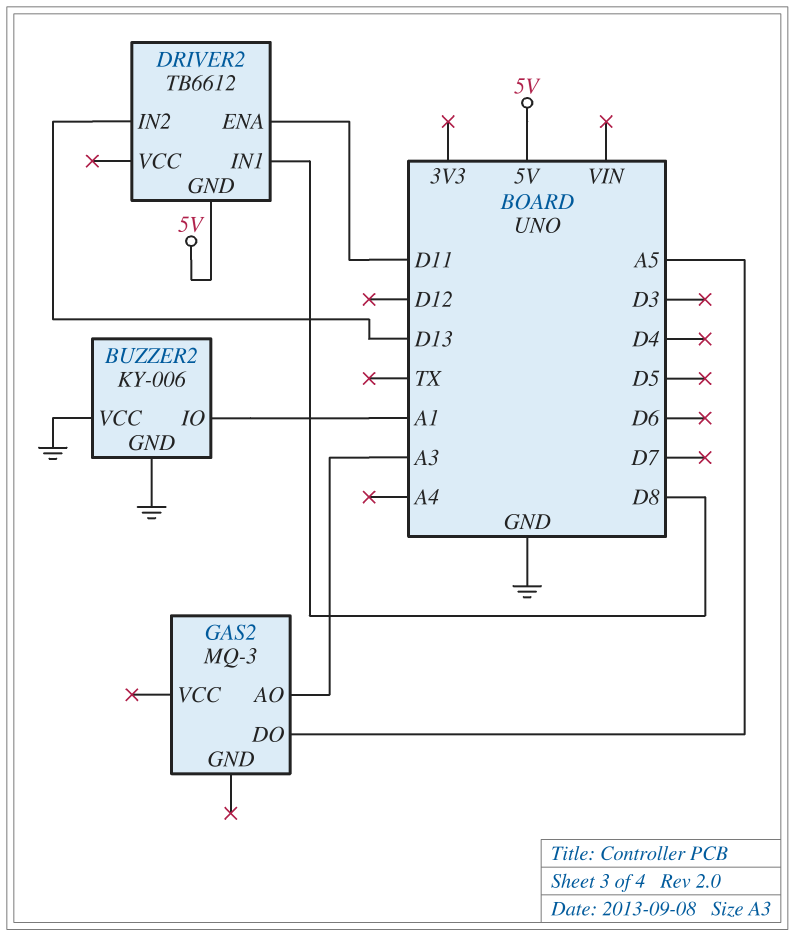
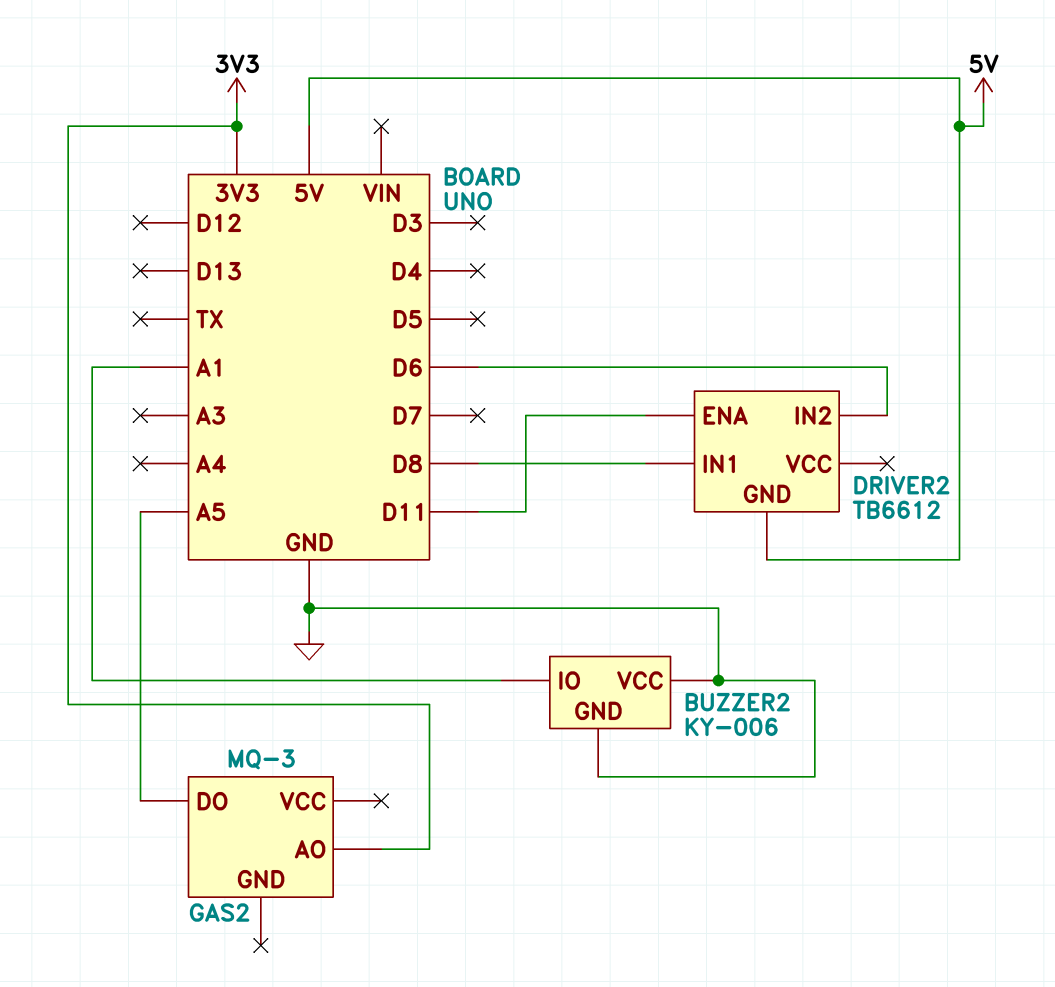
DRIVER2 pin IN2: D13 -> D6
GAS2 pin AO: A3 -> 3V3

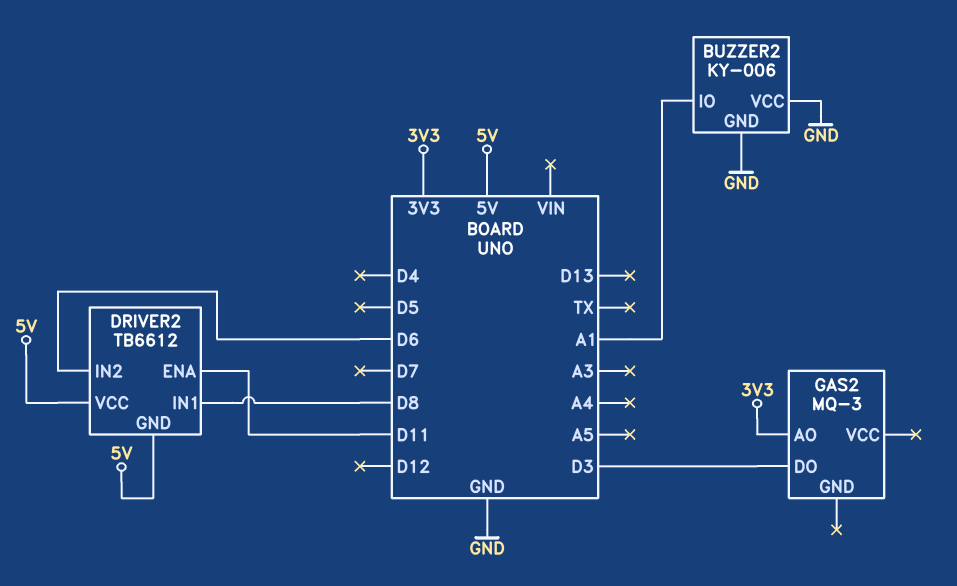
DRIVER2 pin VCC: none -> 5V
GAS2 pin DO: A5 -> D3

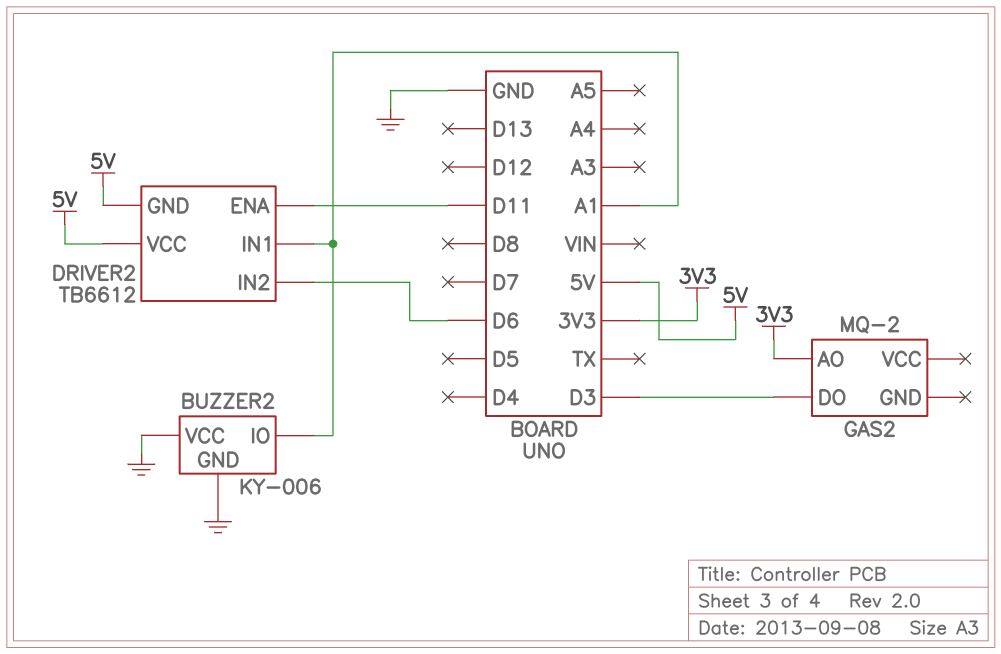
DRIVER2 pin IN1: D8 -> A1
GAS2: MQ-3 -> MQ-2

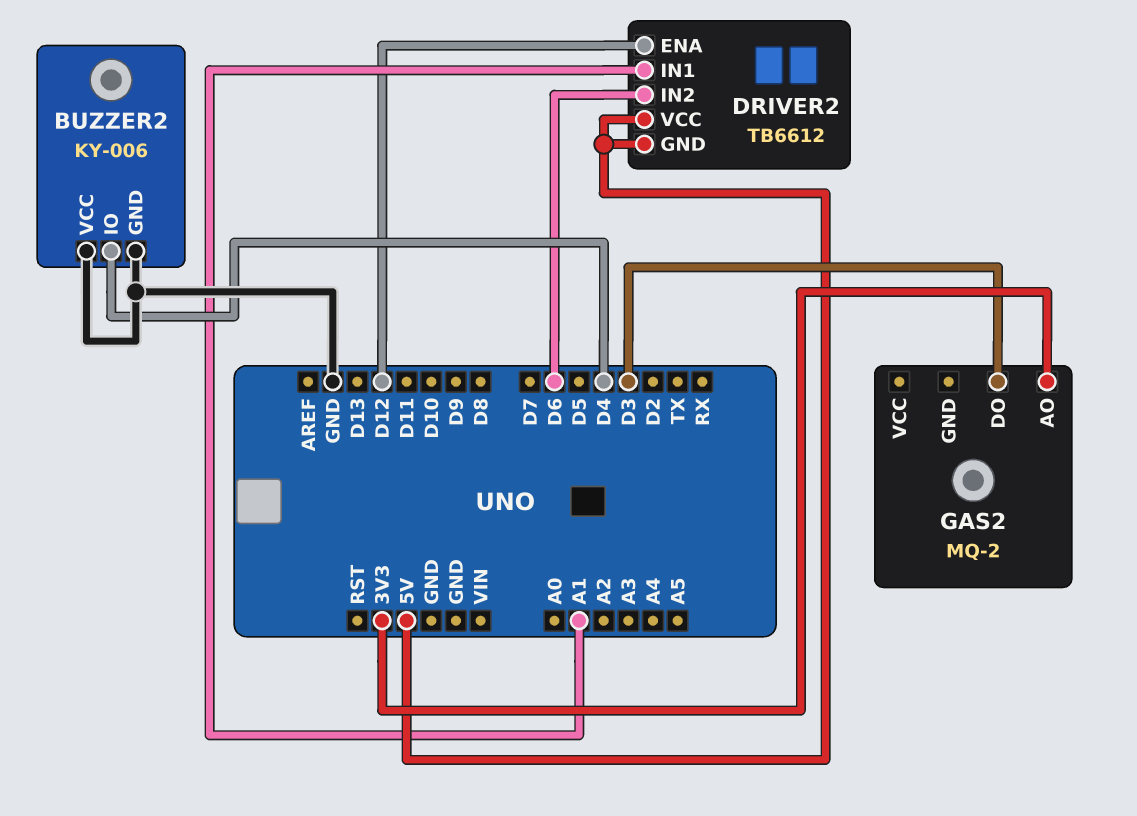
BUZZER2 pin IO: A1 -> D4
DRIVER2 pin ENA: D11 -> D12

